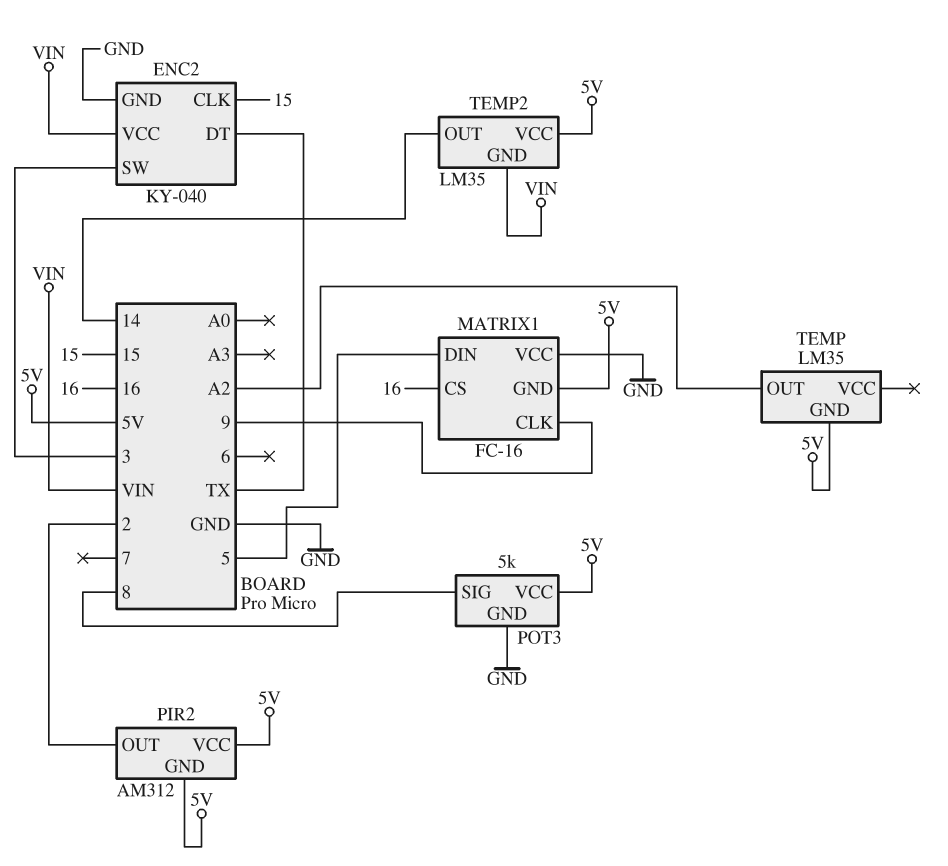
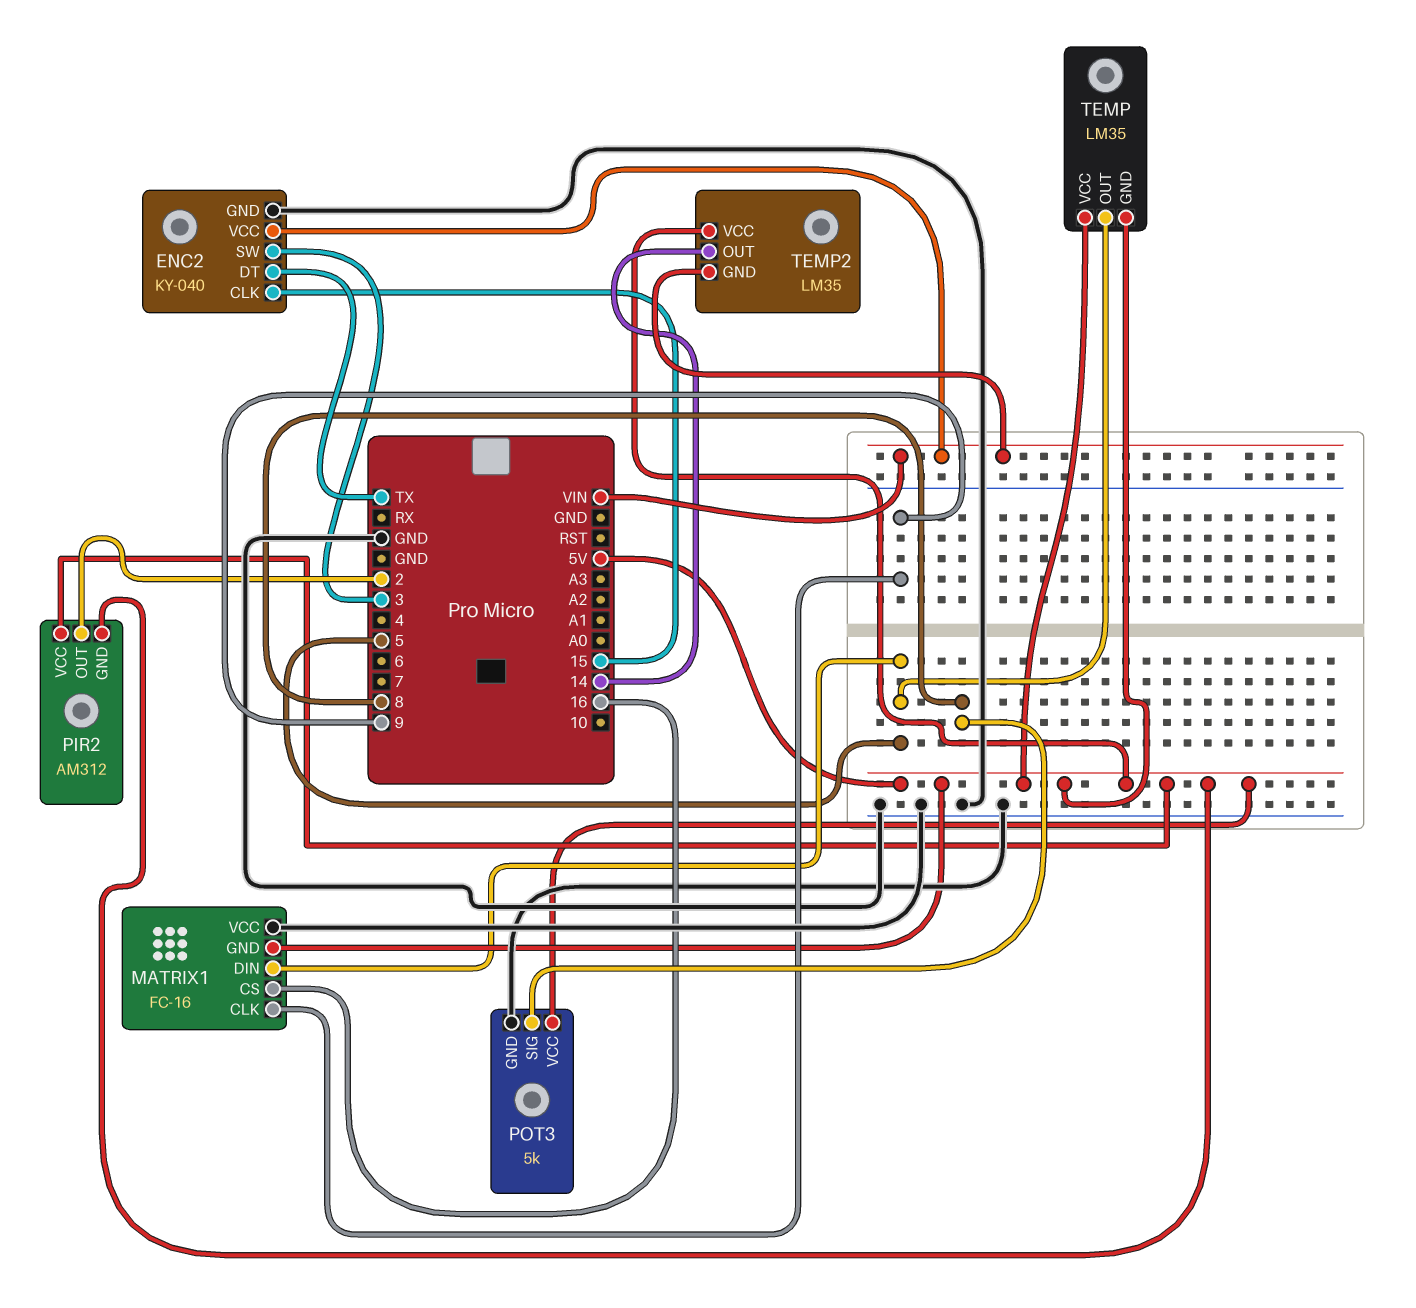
TEMP pin OUT: A2 -> 5
TEMP pin VCC: none -> 5V

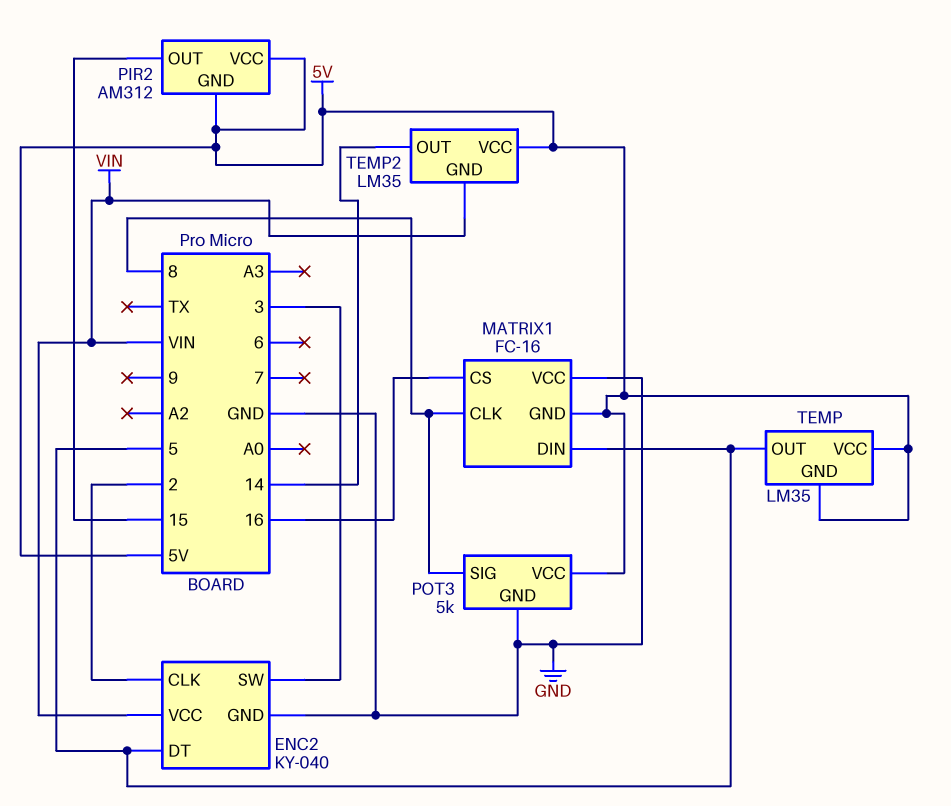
ENC2 pin CLK: 15 -> 2
ENC2 pin DT: TX -> 5
MATRIX1 pin CLK: 9 -> 8
PIR2 pin OUT: 2 -> 15

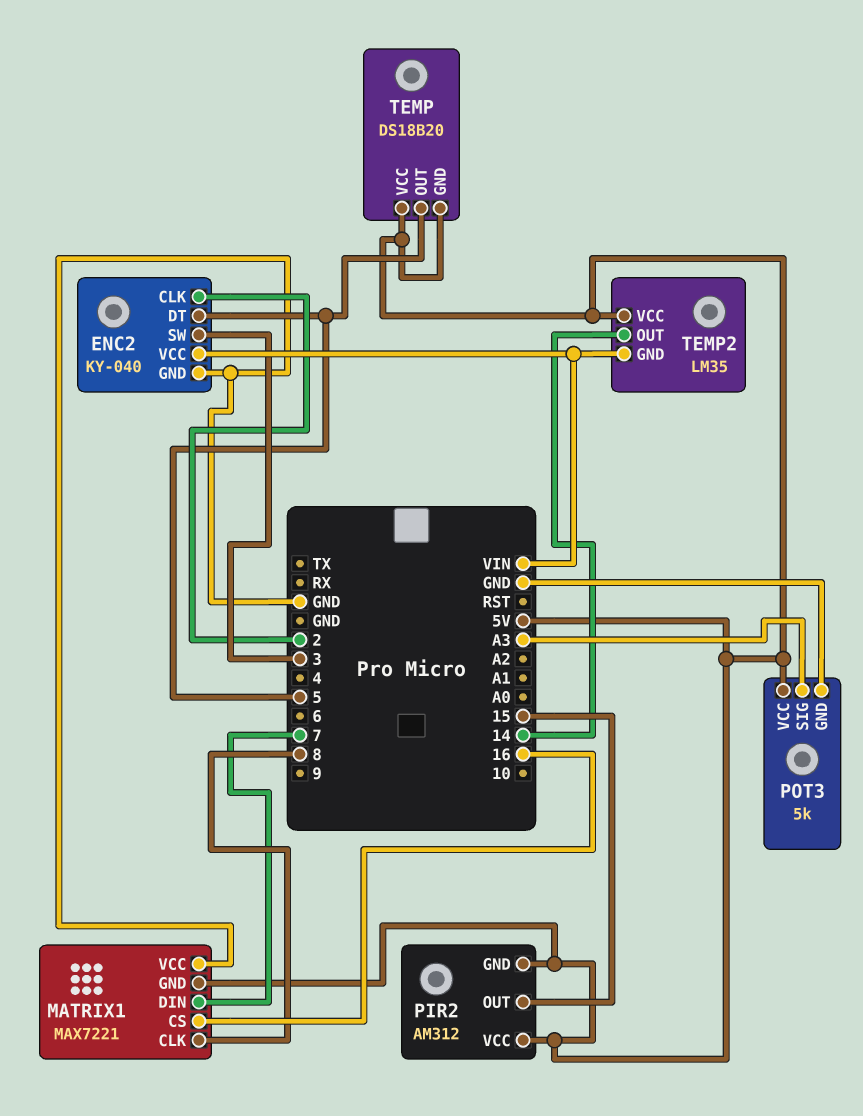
MATRIX1: FC-16 -> MAX7221
MATRIX1 pin DIN: 5 -> 7
POT3 pin SIG: 8 -> A3
TEMP: LM35 -> DS18B20

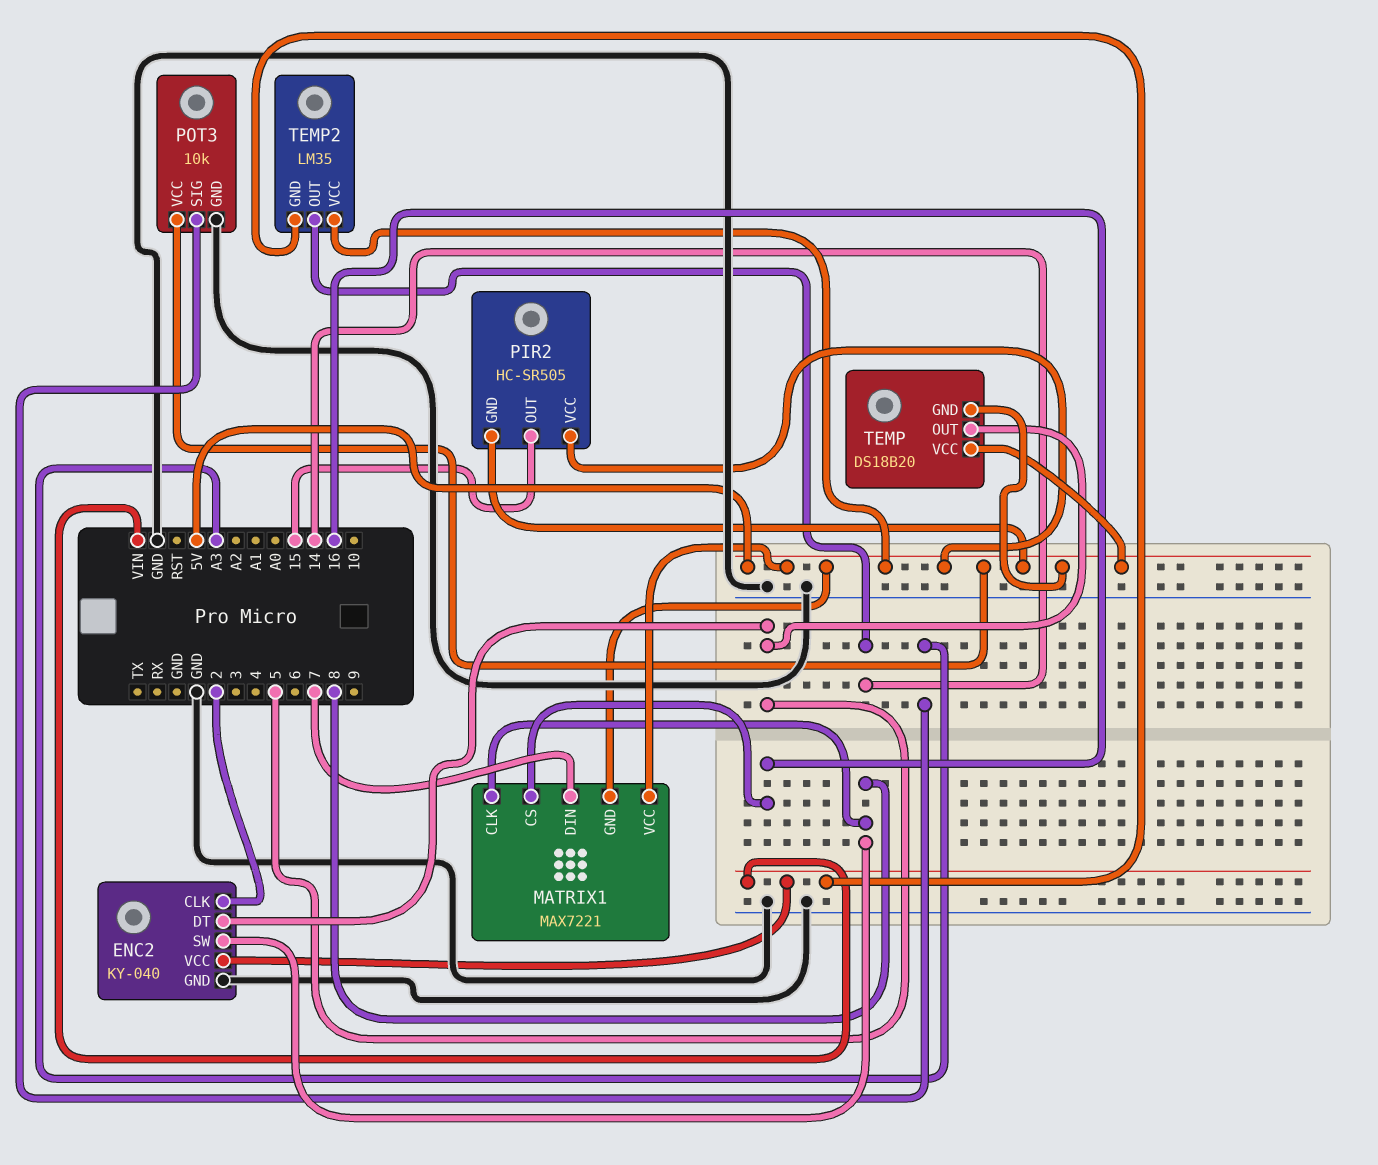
ENC2 pin SW: 3 -> 8
MATRIX1 pin VCC: GND -> 5V
PIR2: AM312 -> HC-SR505
POT3: 5k -> 10k

